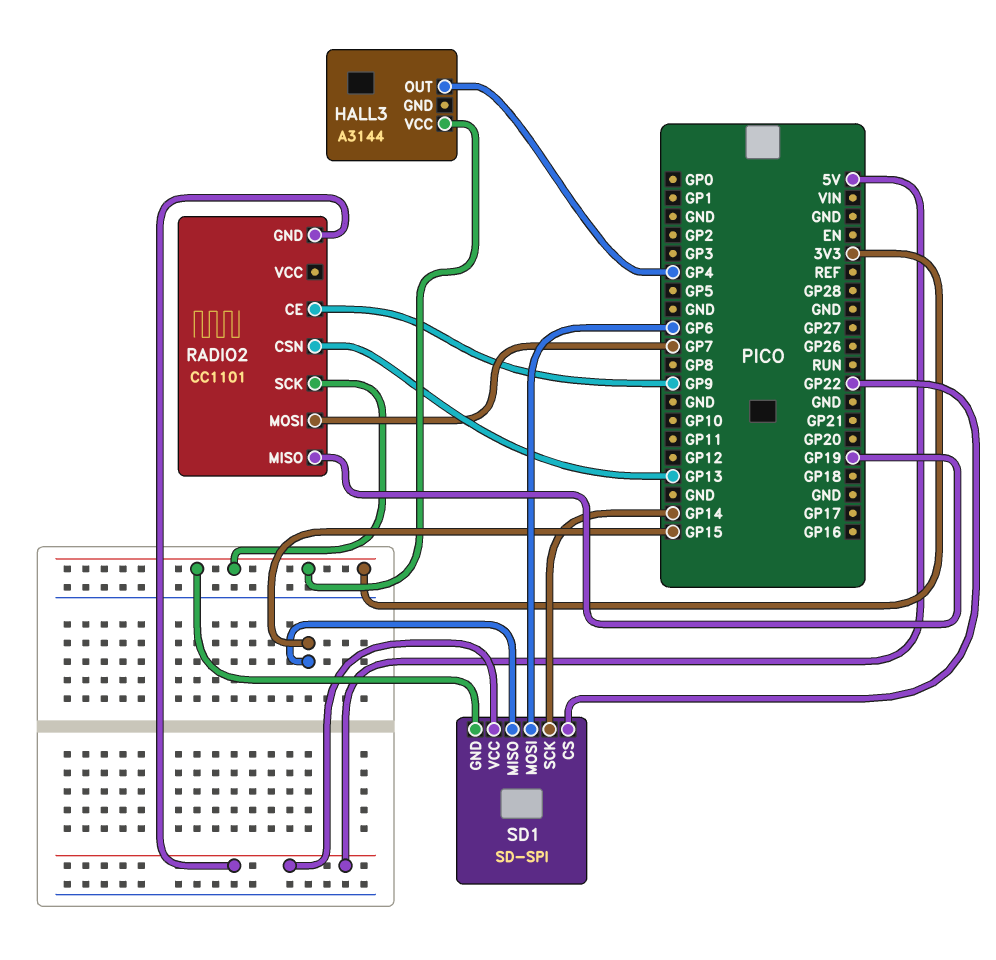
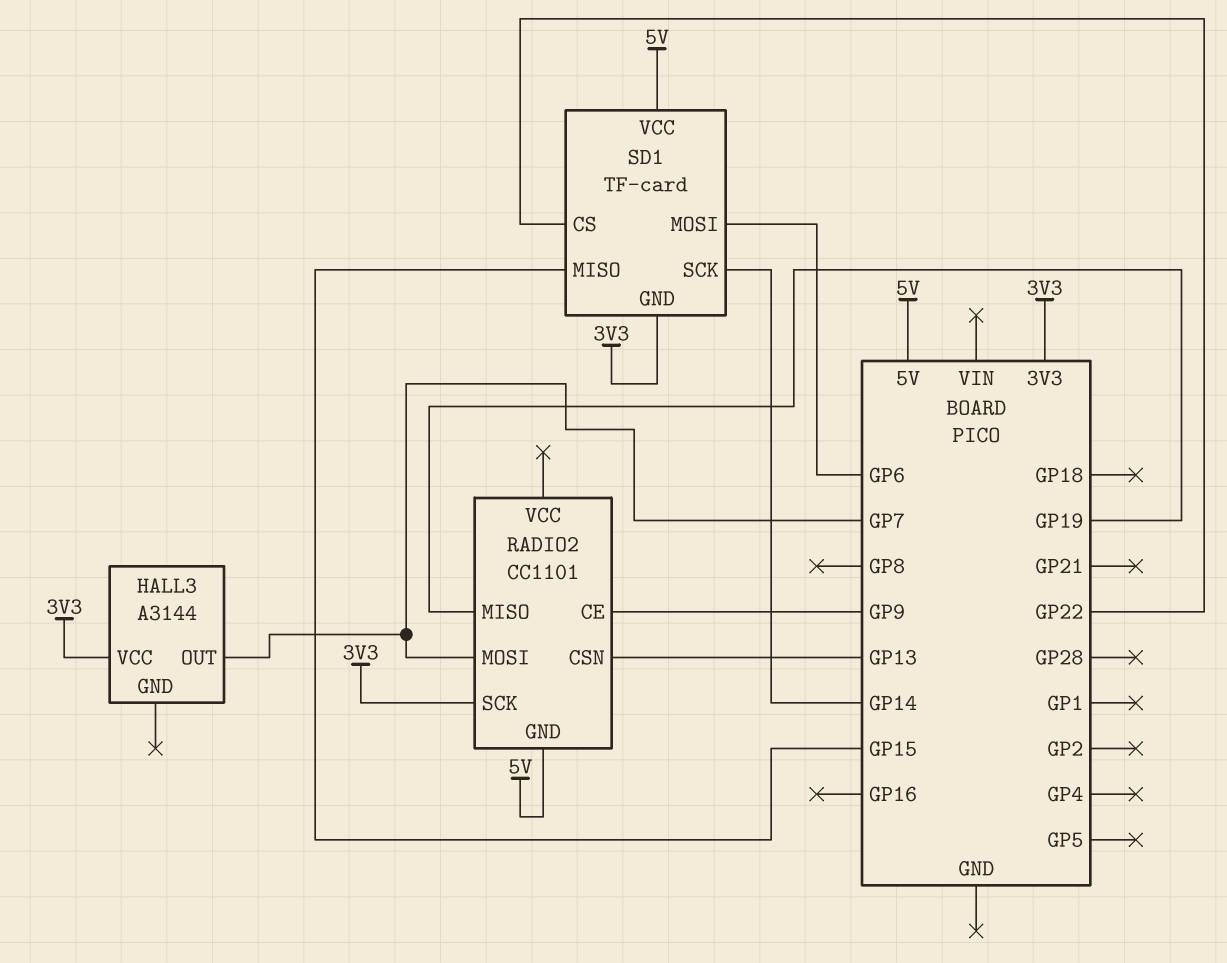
HALL3 pin OUT: GP4 -> GP7
SD1: SD-SPI -> TF-card

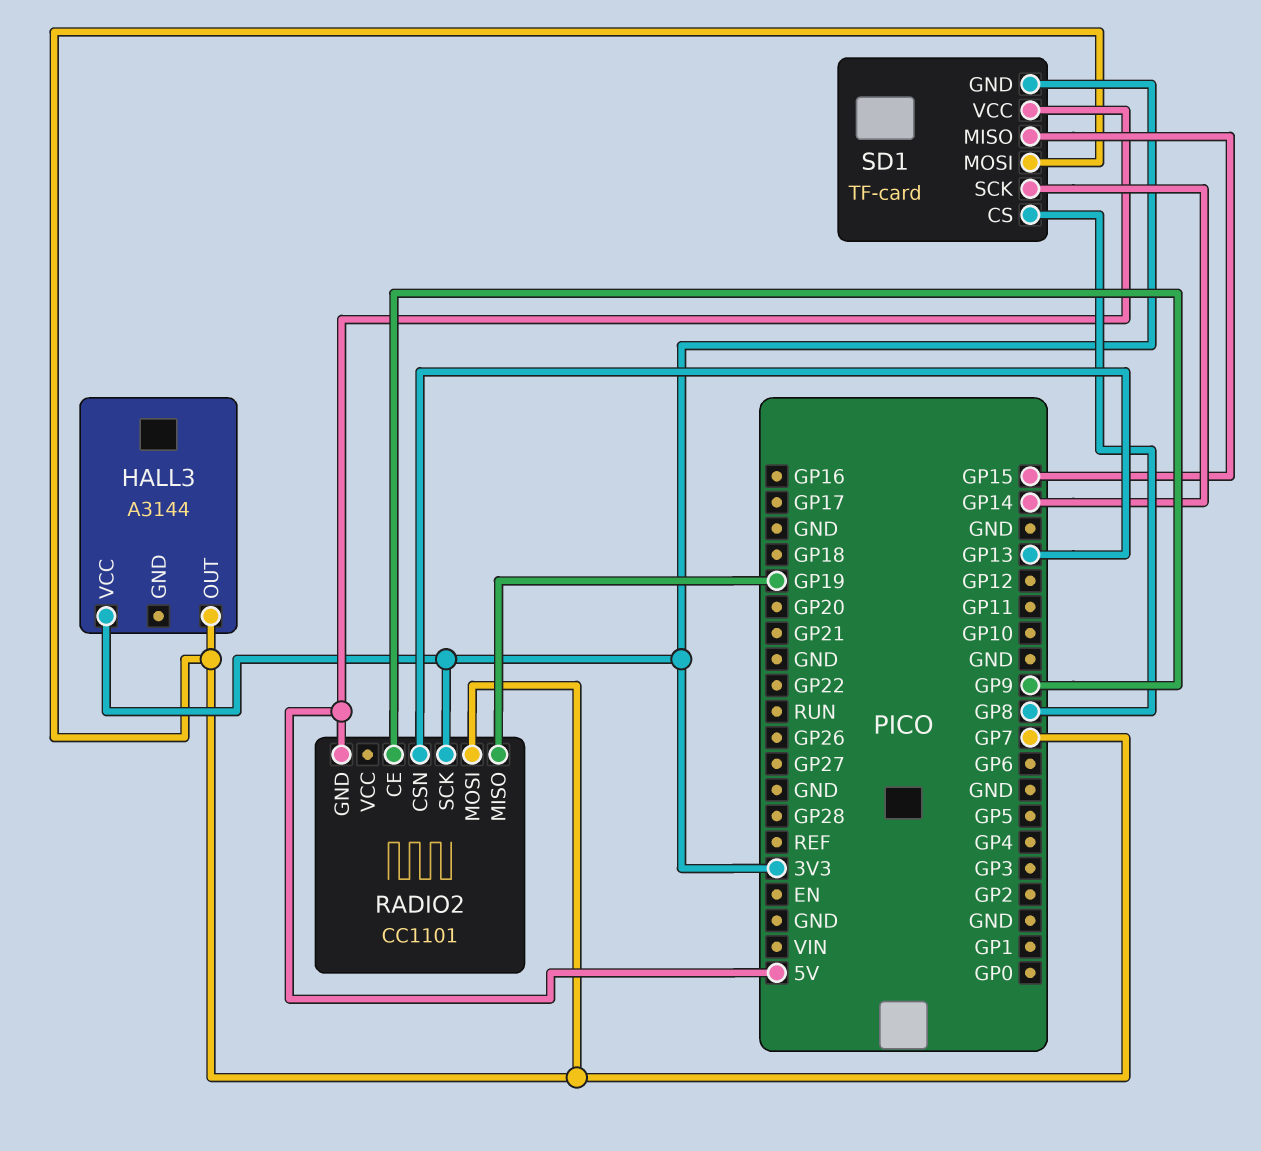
SD1 pin CS: GP22 -> GP8
SD1 pin MOSI: GP6 -> GP7

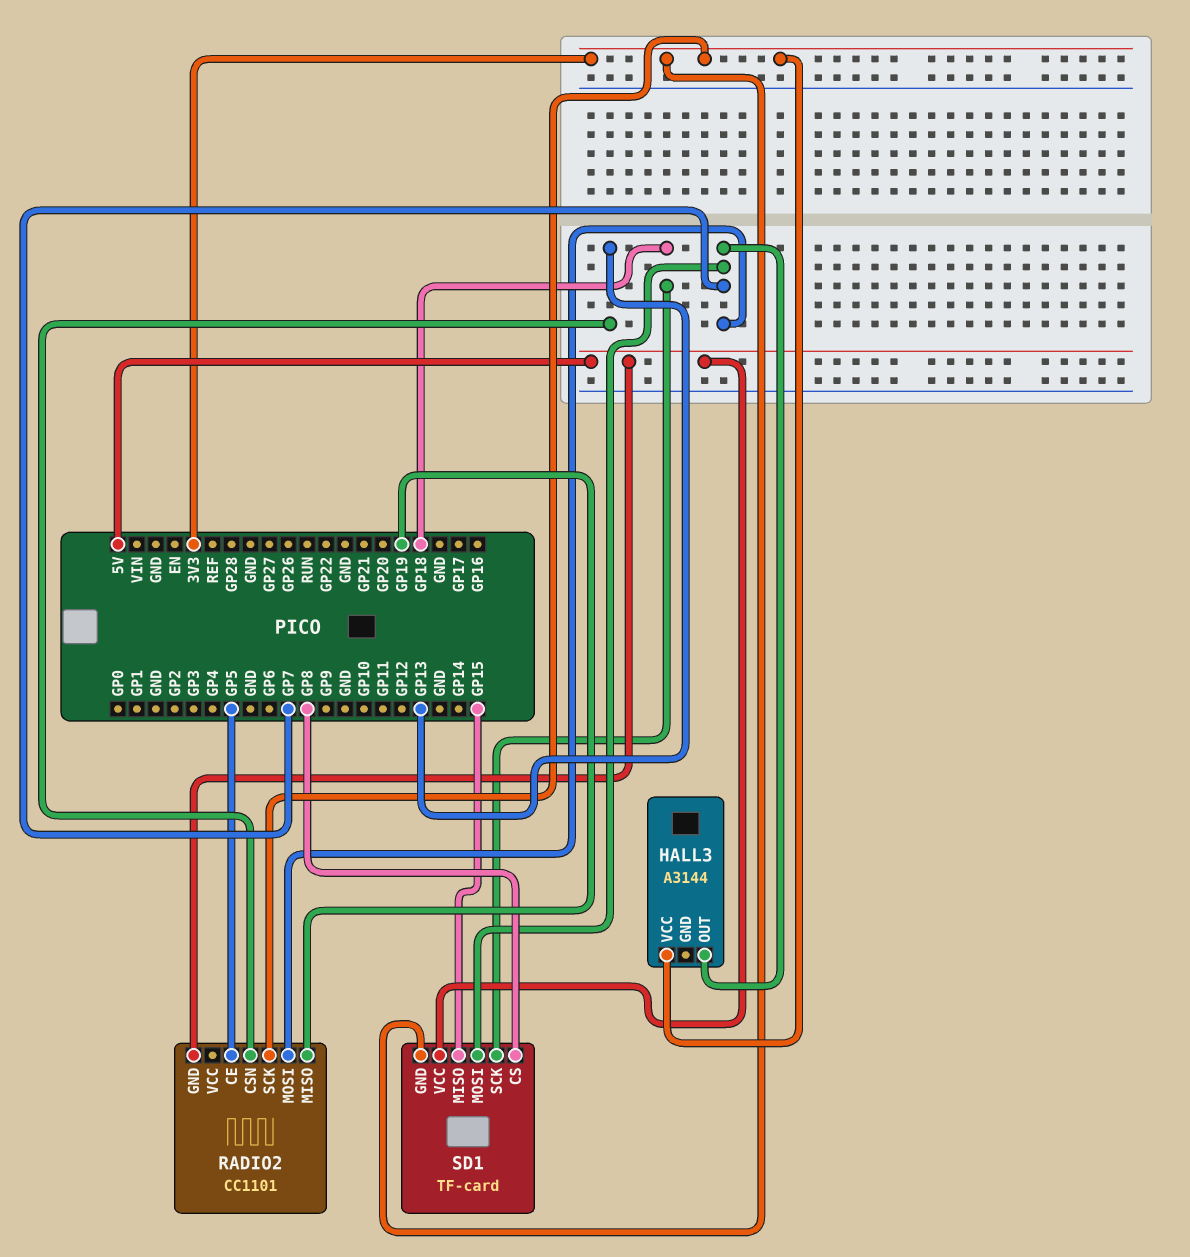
RADIO2 pin CE: GP9 -> GP5
SD1 pin SCK: GP14 -> GP18

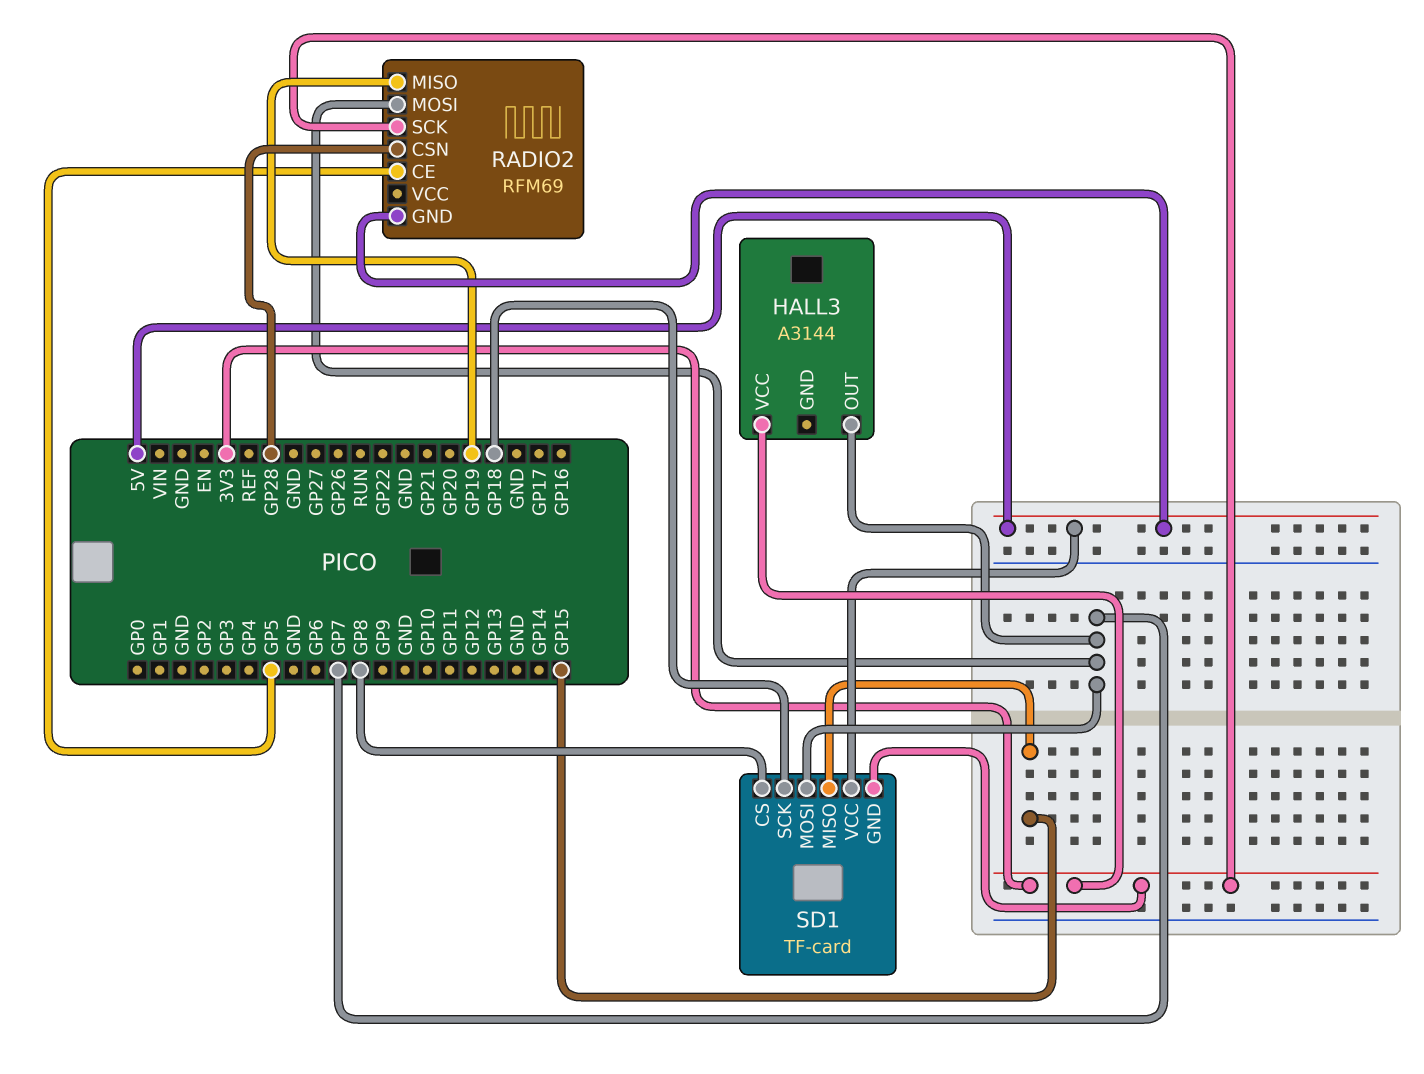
RADIO2: CC1101 -> RFM69
RADIO2 pin CSN: GP13 -> GP28

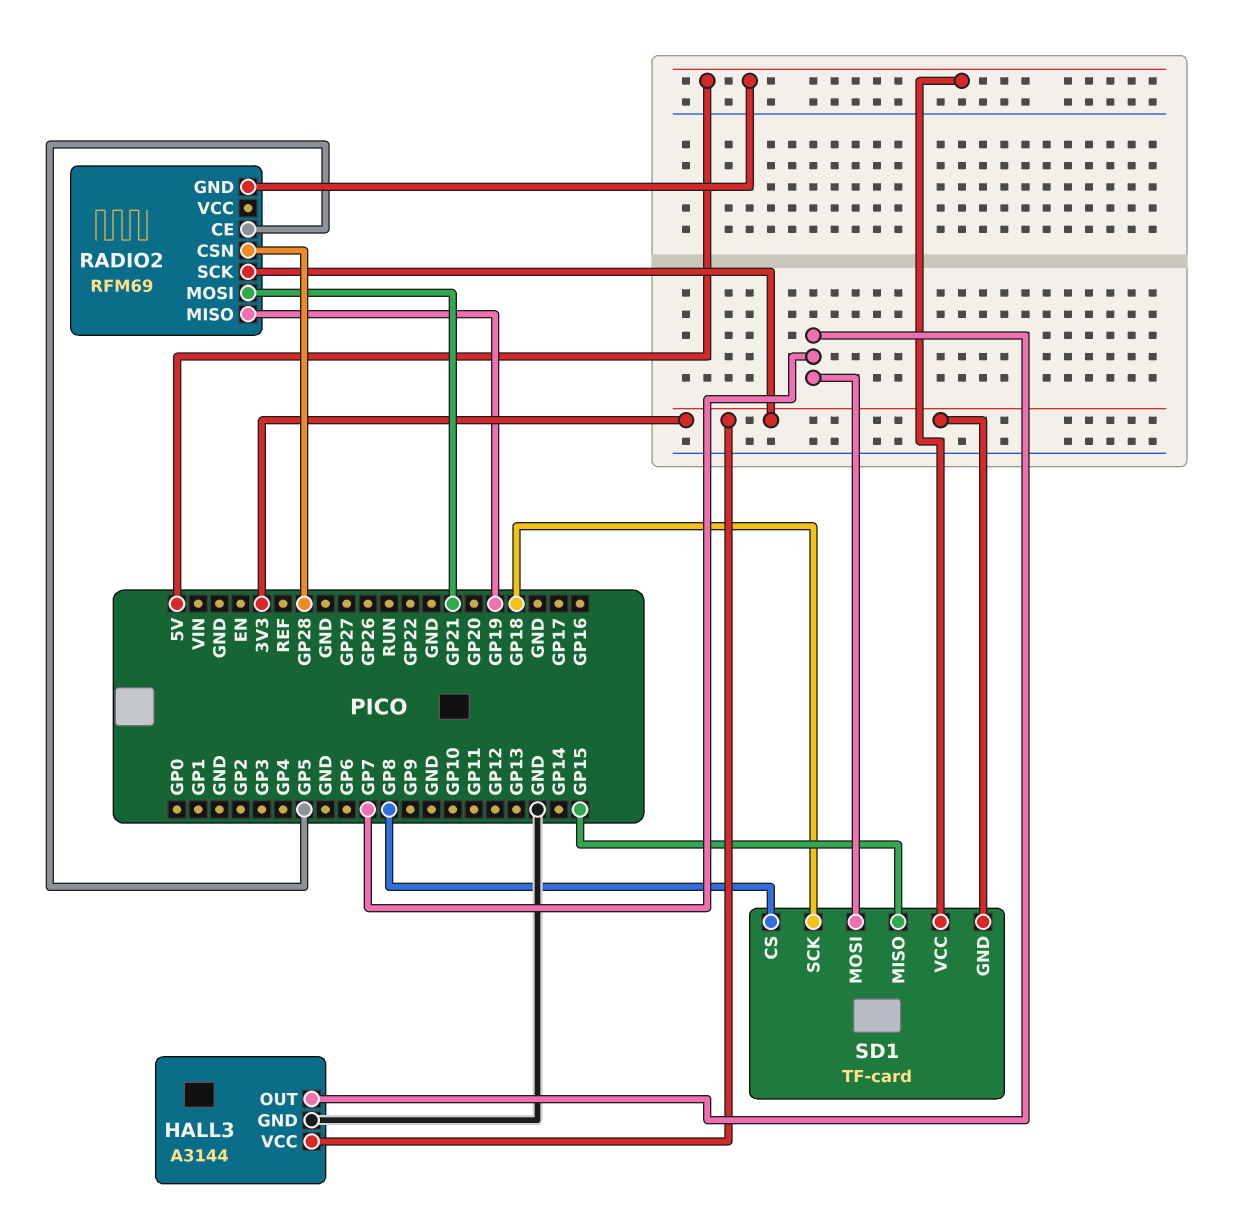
HALL3 pin GND: none -> GND
RADIO2 pin MOSI: GP7 -> GP21

